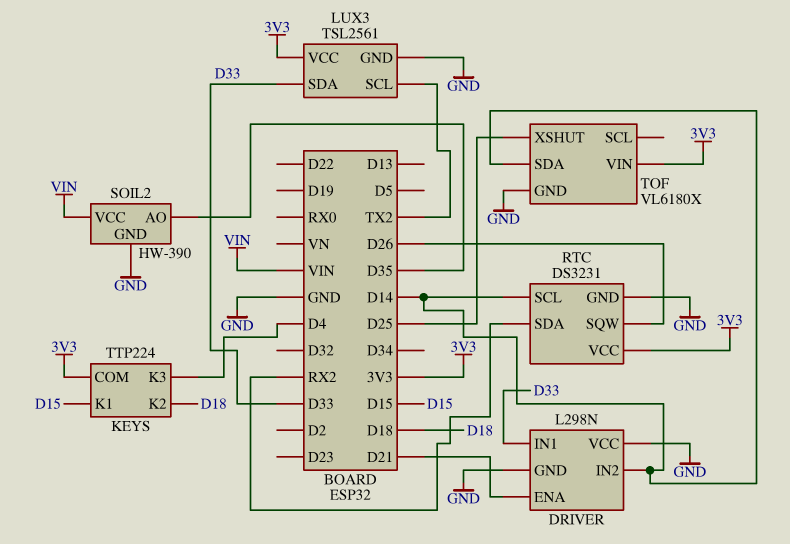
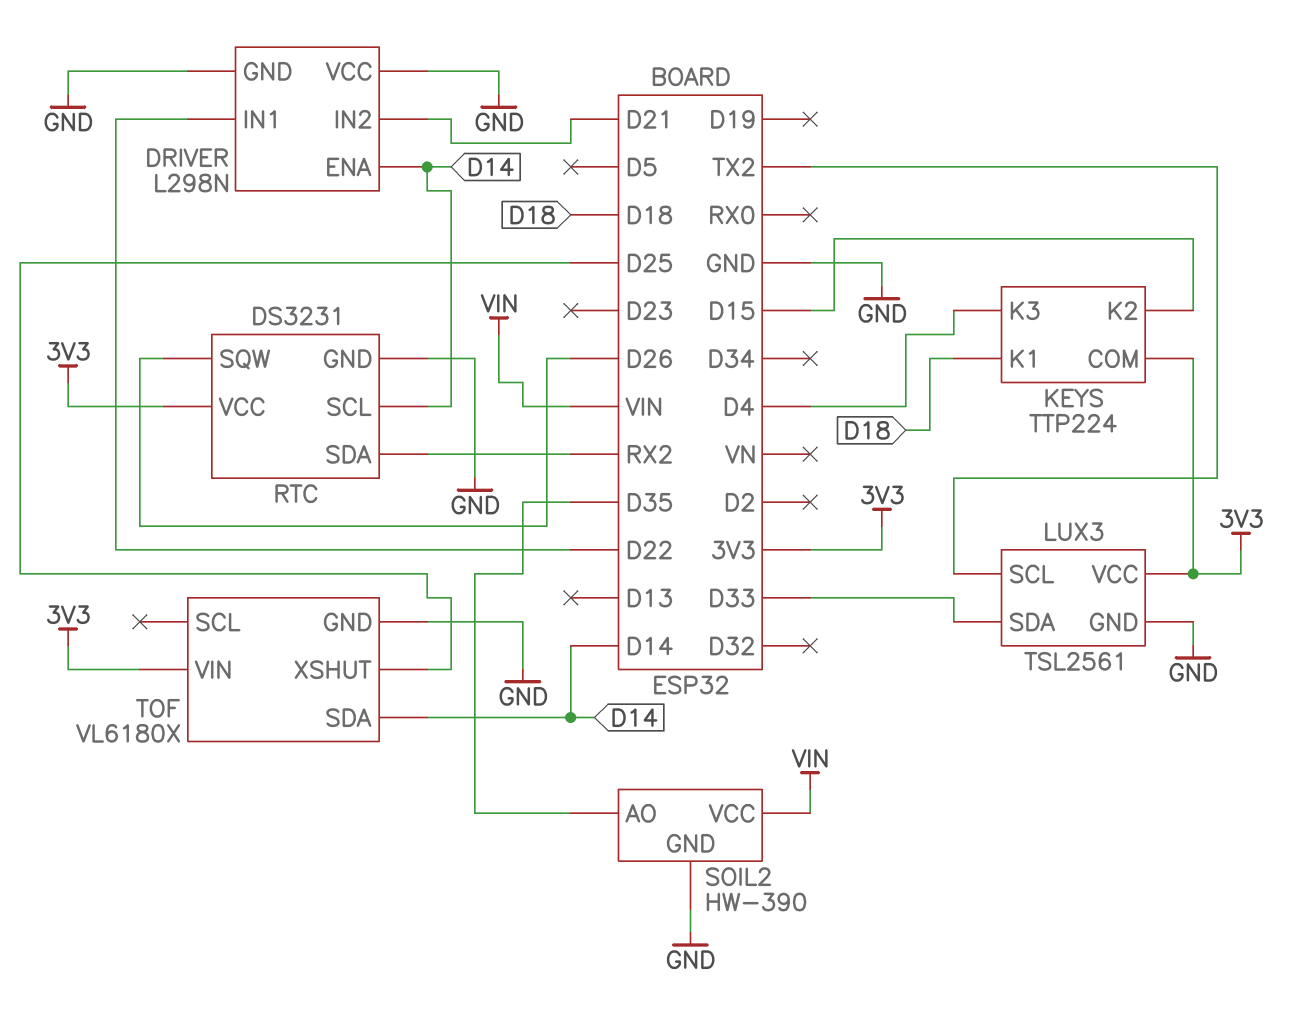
DRIVER pin ENA: D21 -> D14
DRIVER pin IN1: D33 -> D22
DRIVER pin IN2: D14 -> D21
KEYS pin K1: D15 -> D18
KEYS pin K2: D18 -> D15

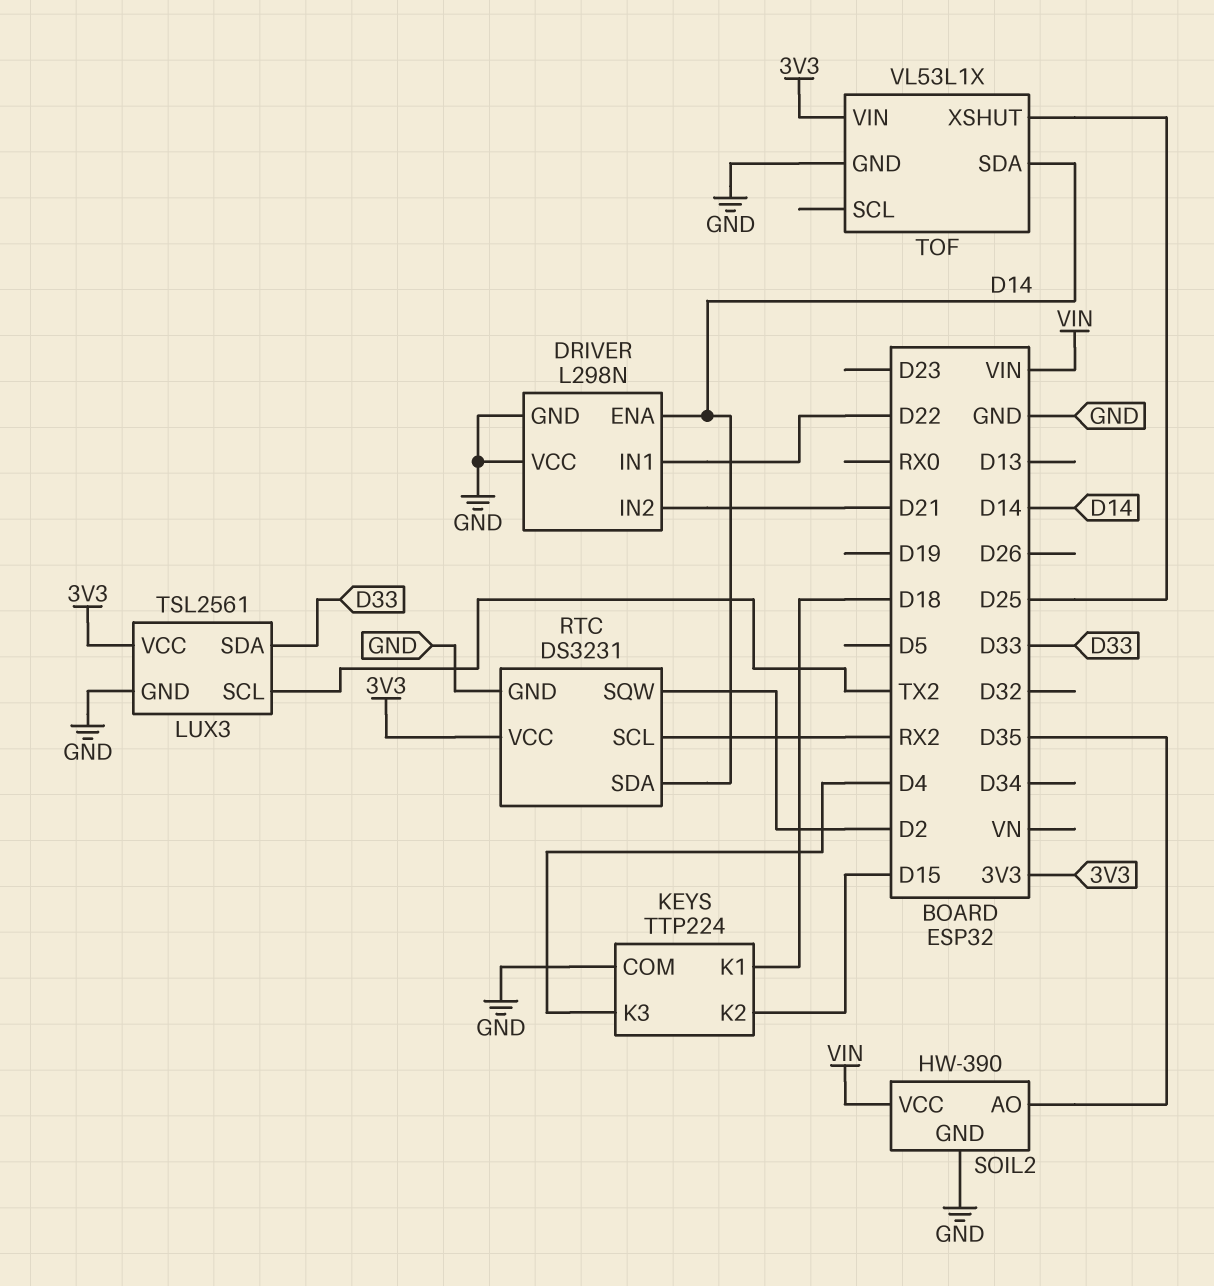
KEYS pin COM: 3V3 -> GND
RTC pin SCL: D14 -> RX2
RTC pin SDA: RX2 -> D14
RTC pin SQW: D26 -> D2
TOF: VL6180X -> VL53L1X

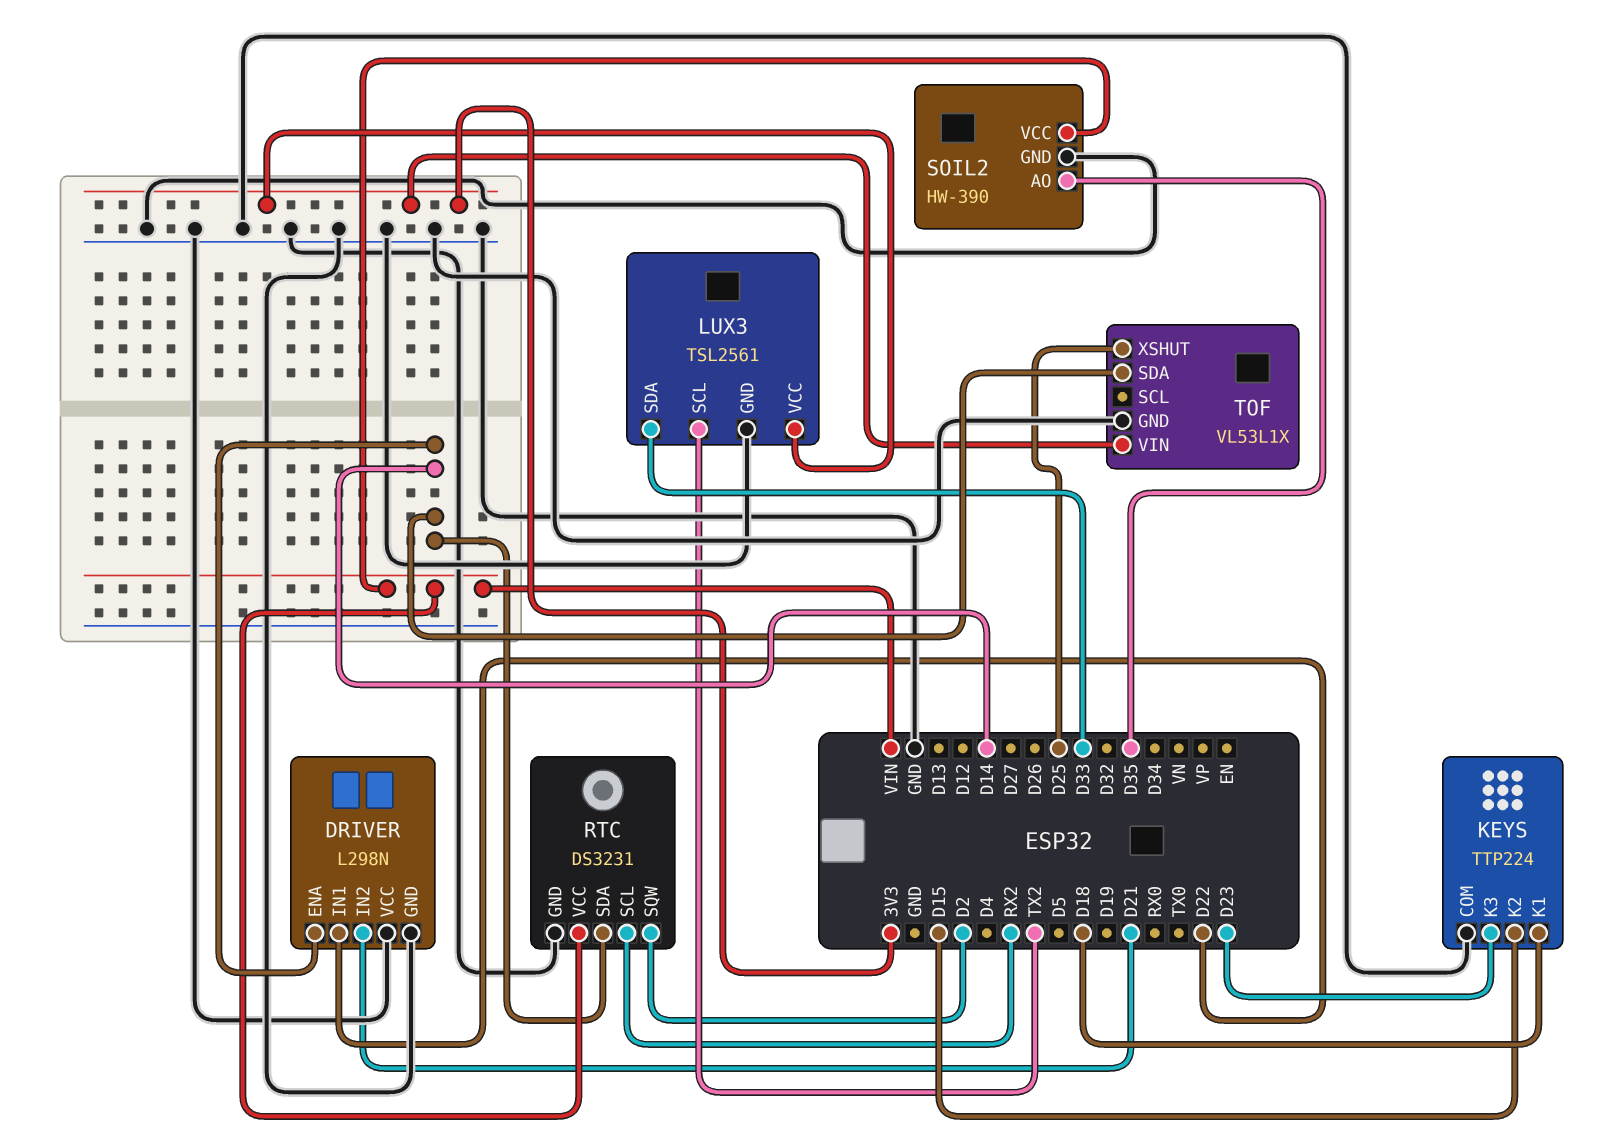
KEYS pin K3: D4 -> D23
RTC pin VCC: 3V3 -> VIN

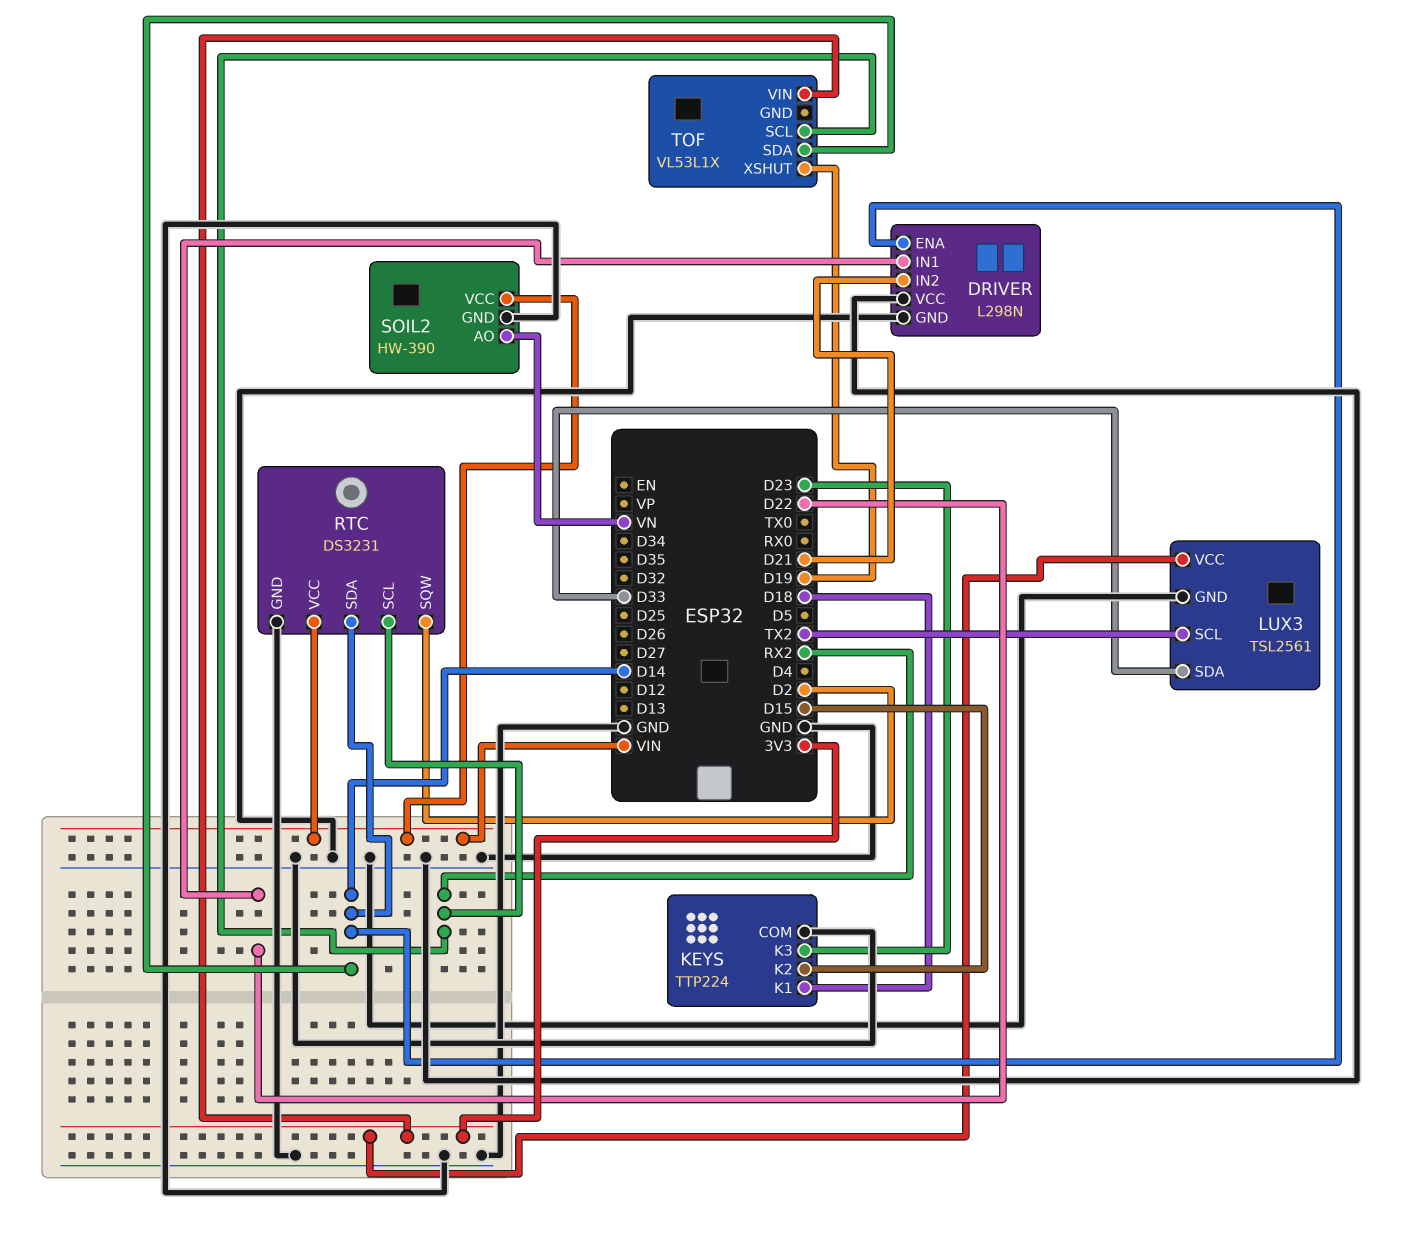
SOIL2 pin AO: D35 -> VN
TOF pin GND: GND -> none
TOF pin SCL: none -> RX2
TOF pin XSHUT: D25 -> D19

